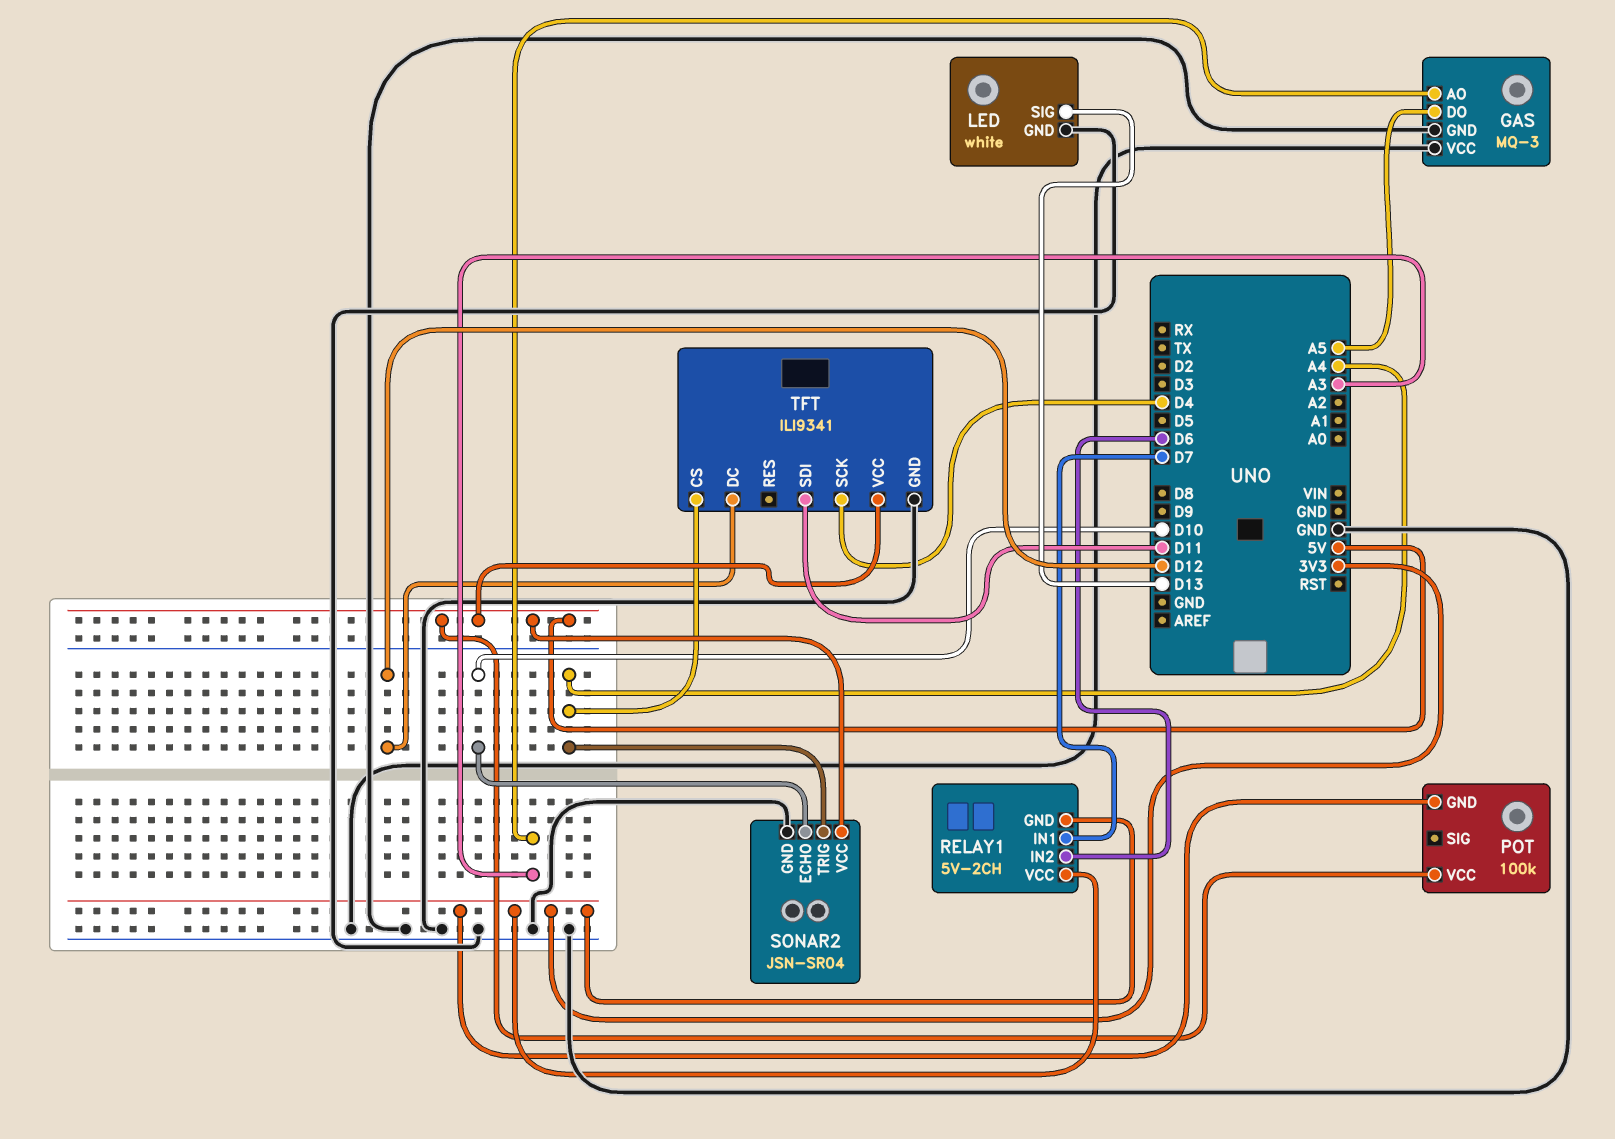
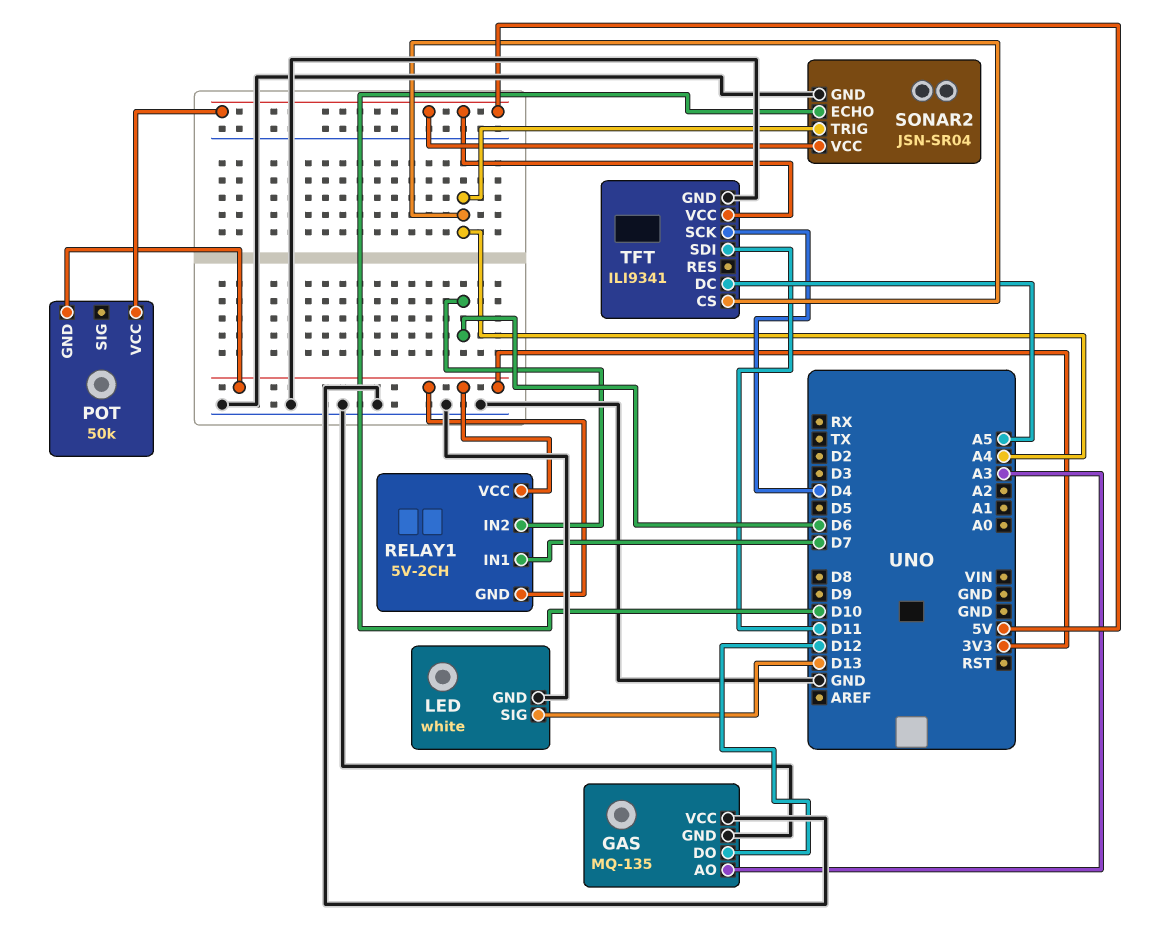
GAS: MQ-3 -> MQ-135
GAS pin DO: A5 -> D12
POT: 100k -> 50k
TFT pin DC: D12 -> A5

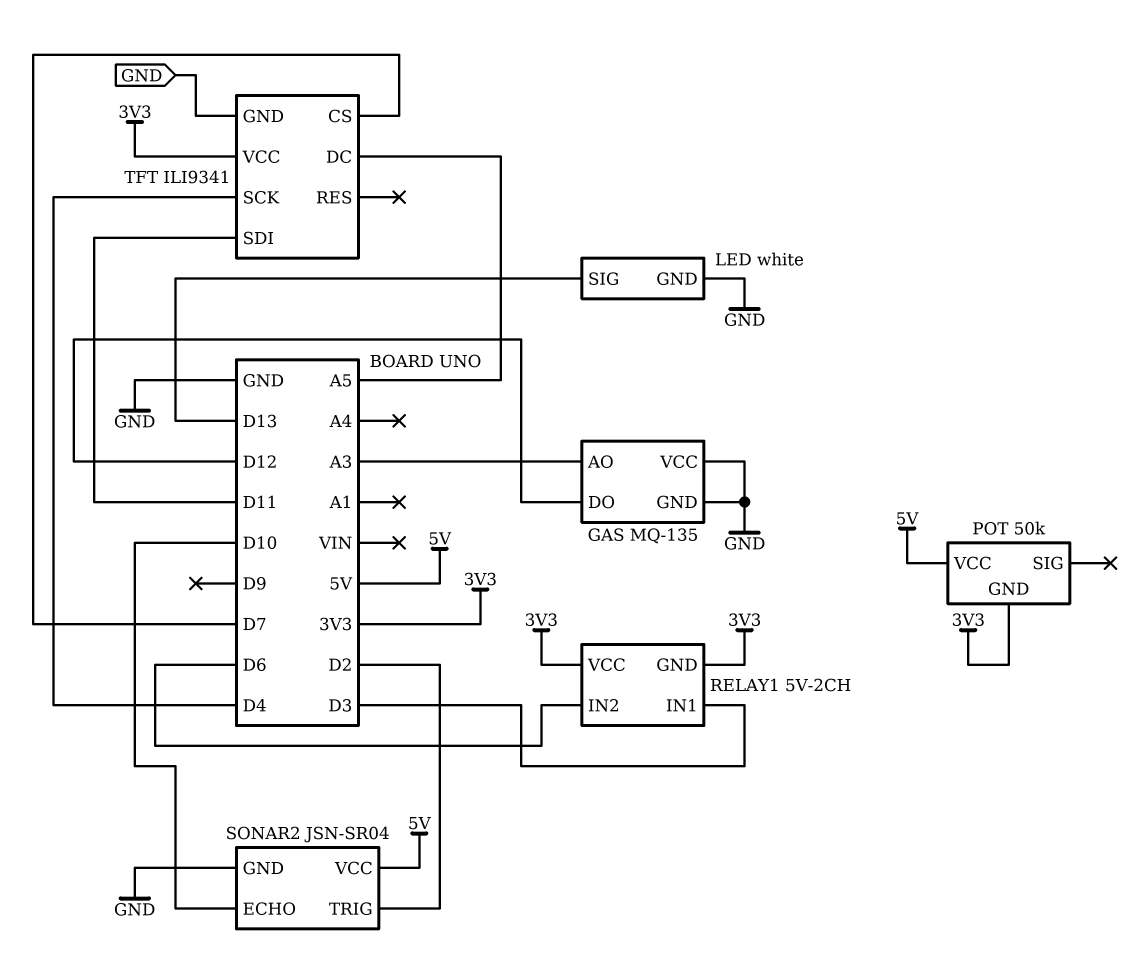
RELAY1 pin IN1: D7 -> D3
SONAR2 pin TRIG: A4 -> D2
TFT pin CS: A4 -> D7
TFT pin VCC: 5V -> 3V3

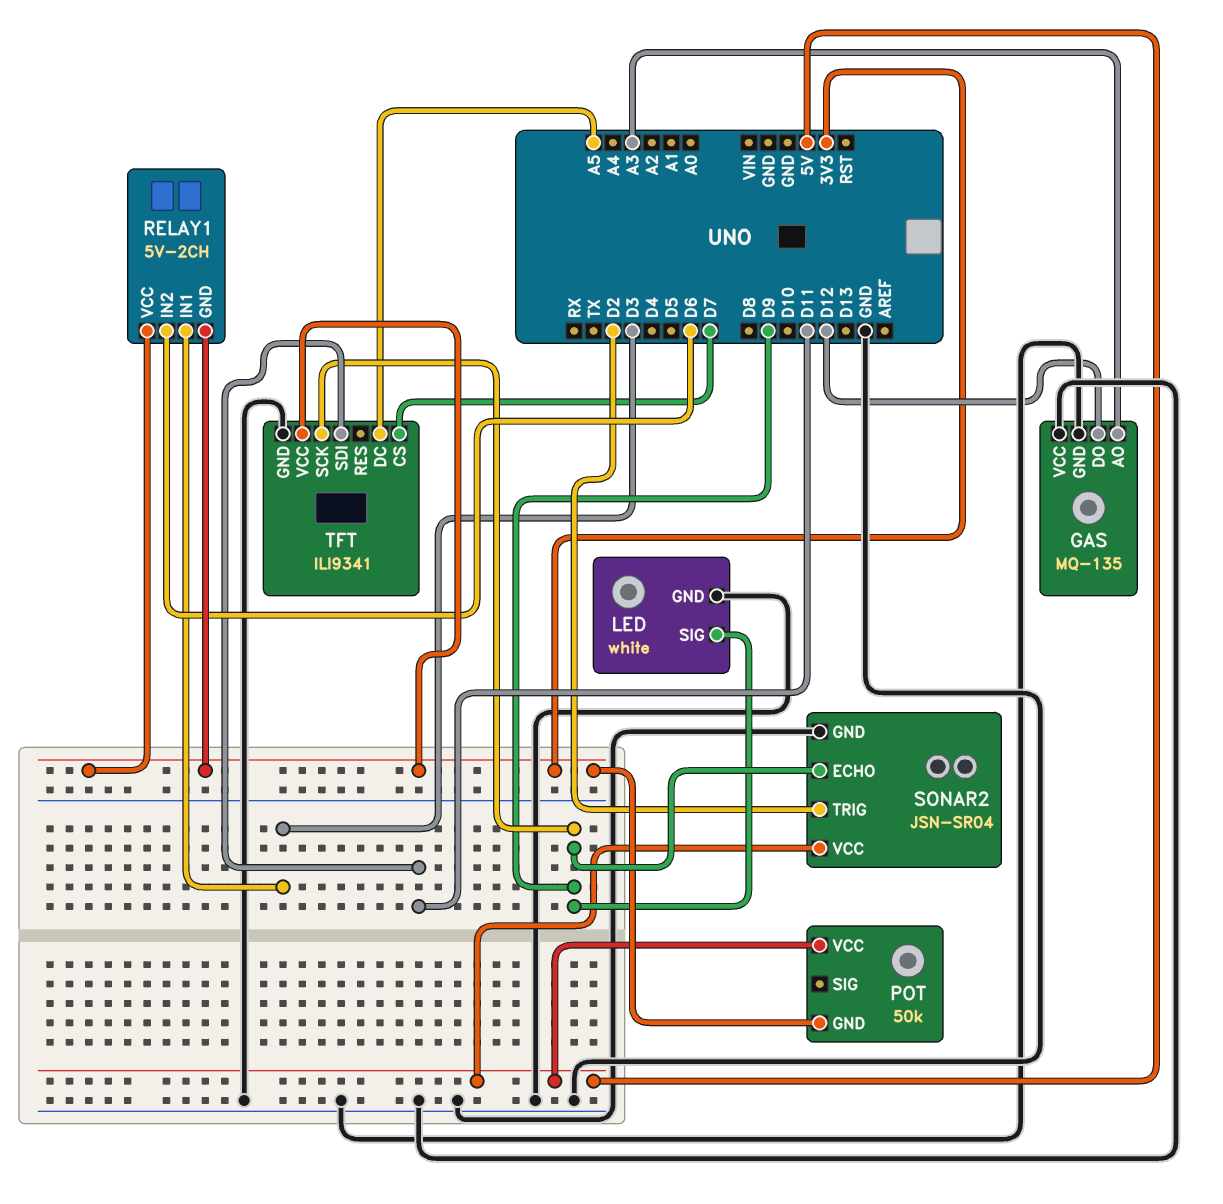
LED pin SIG: D13 -> D9
SONAR2 pin ECHO: D10 -> D9
TFT pin SCK: D4 -> D9

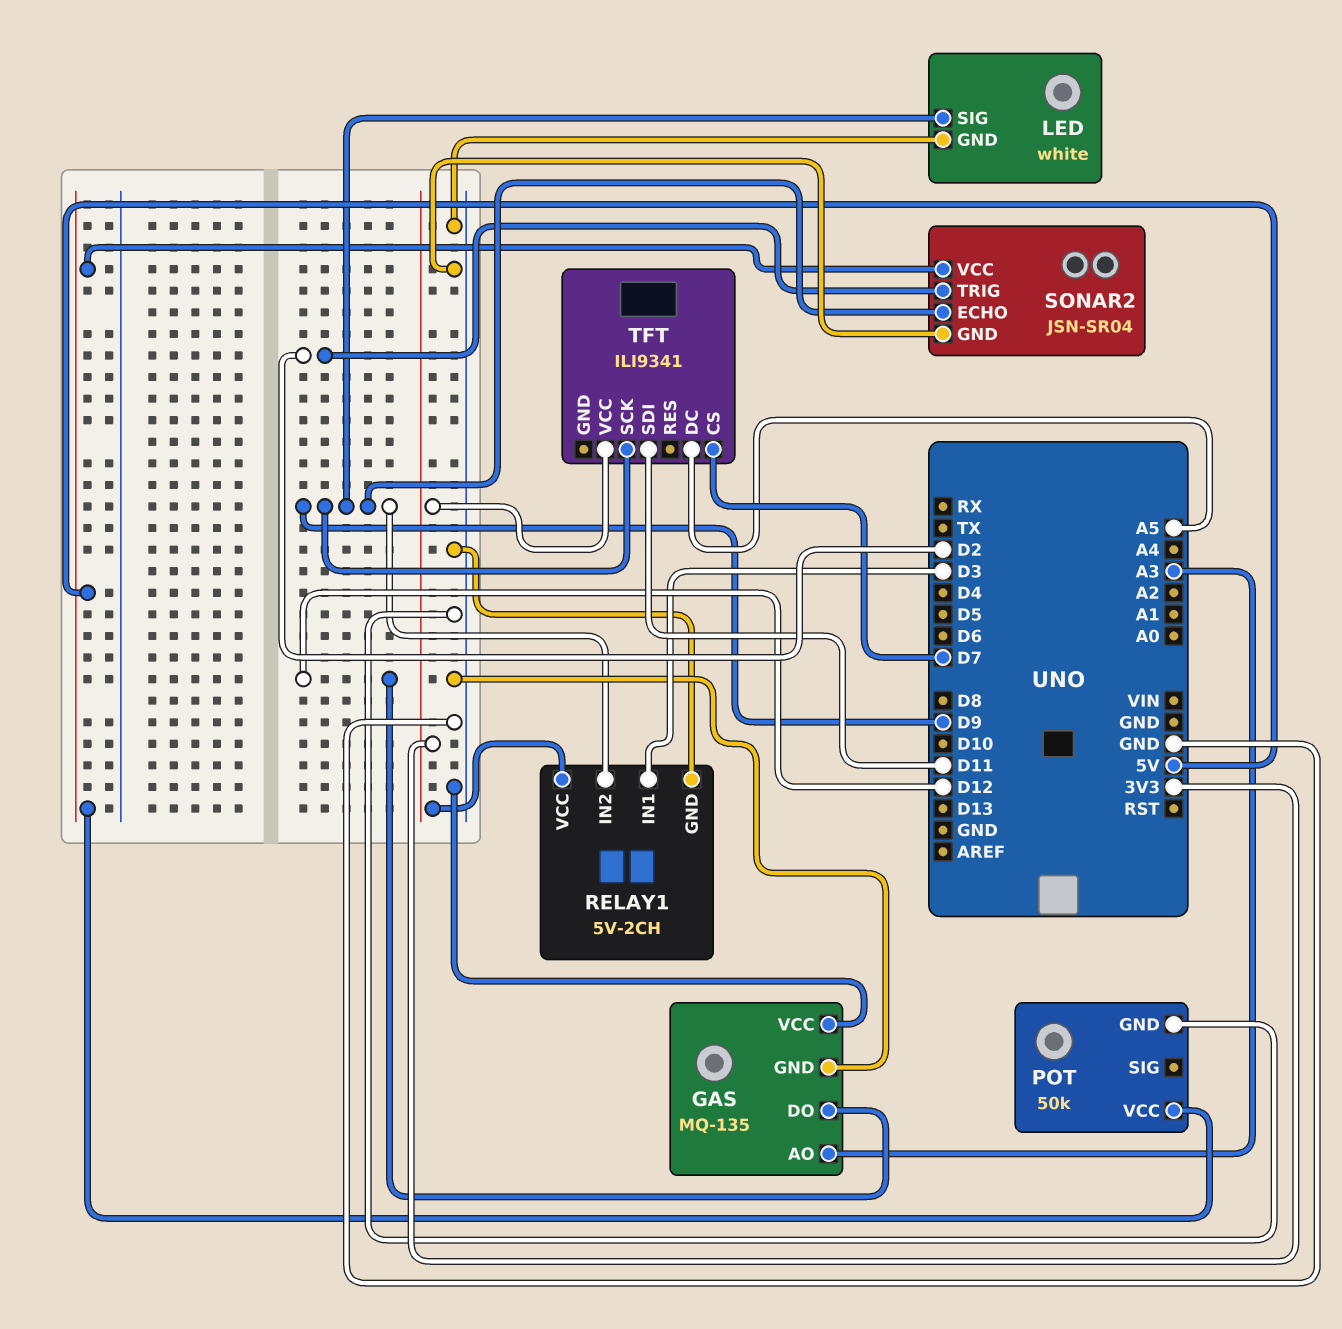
POT pin GND: 3V3 -> GND
RELAY1 pin GND: 3V3 -> GND
RELAY1 pin IN2: D6 -> D9
TFT pin GND: GND -> none

